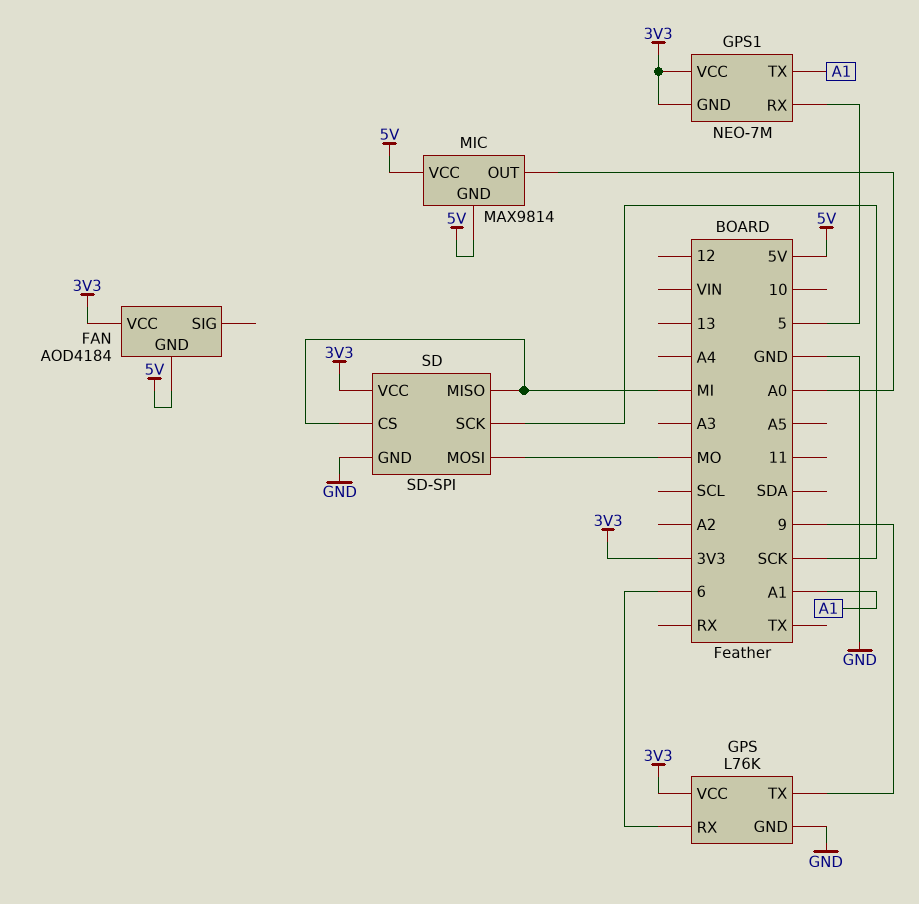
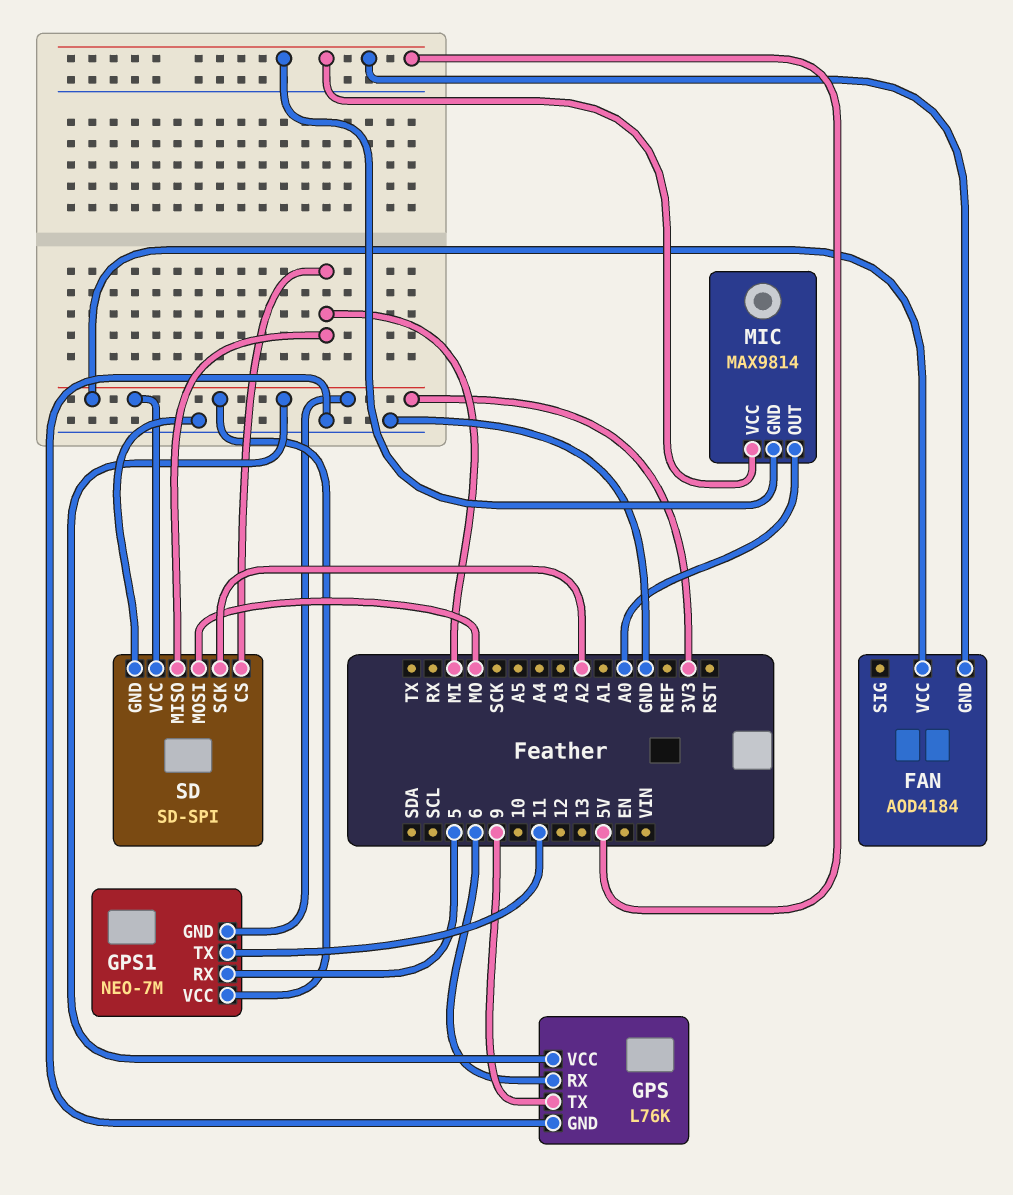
GPS1 pin TX: A1 -> 11
SD pin SCK: SCK -> A2

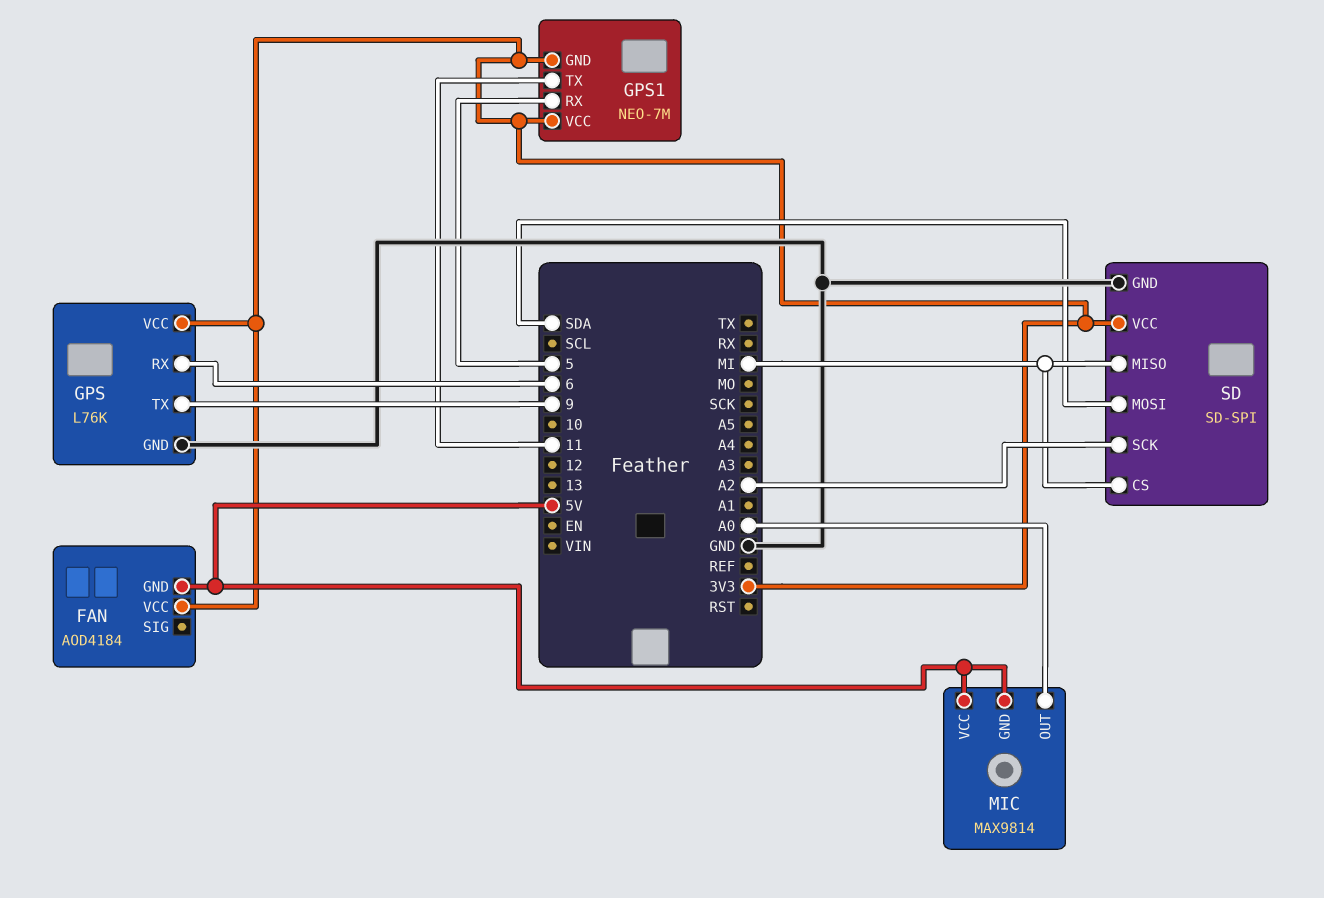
SD pin MOSI: MO -> SDA

